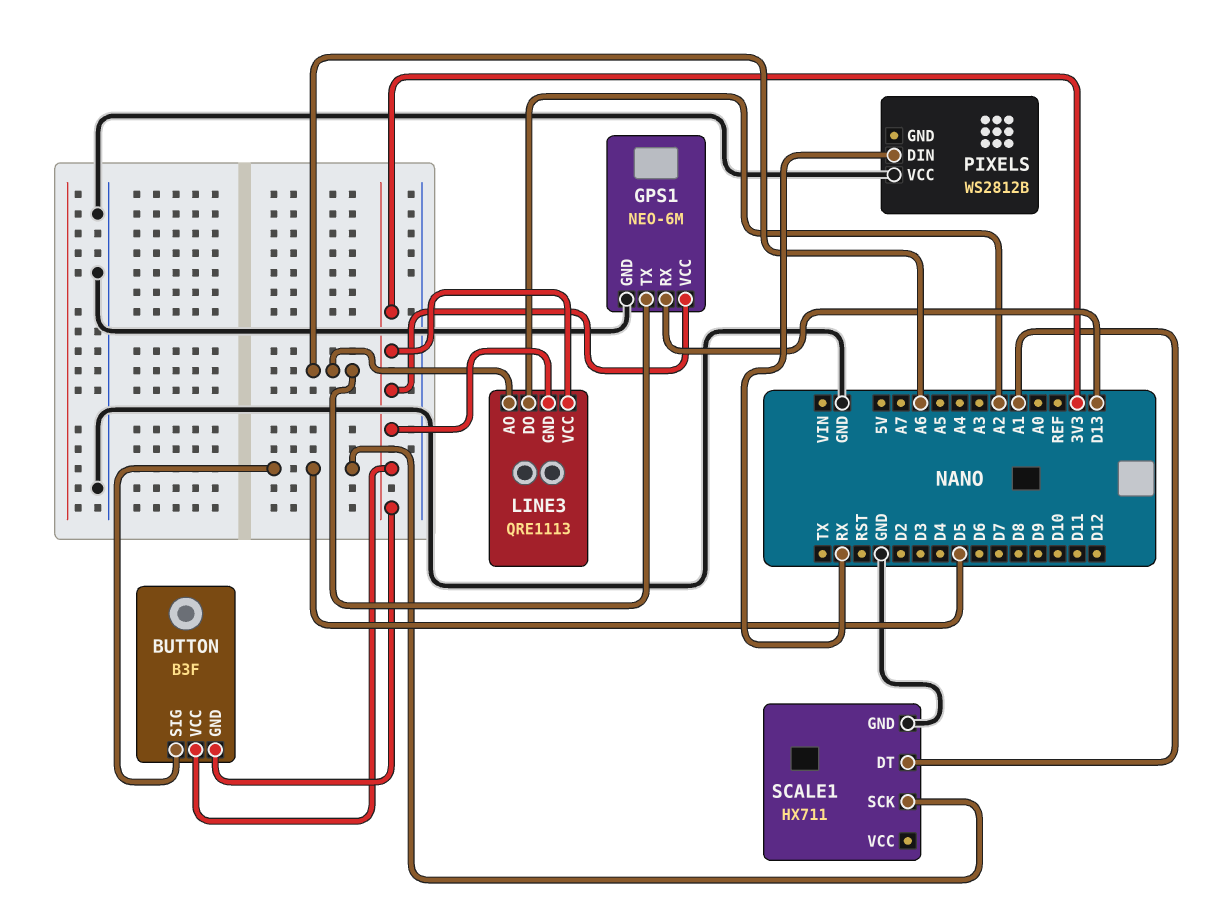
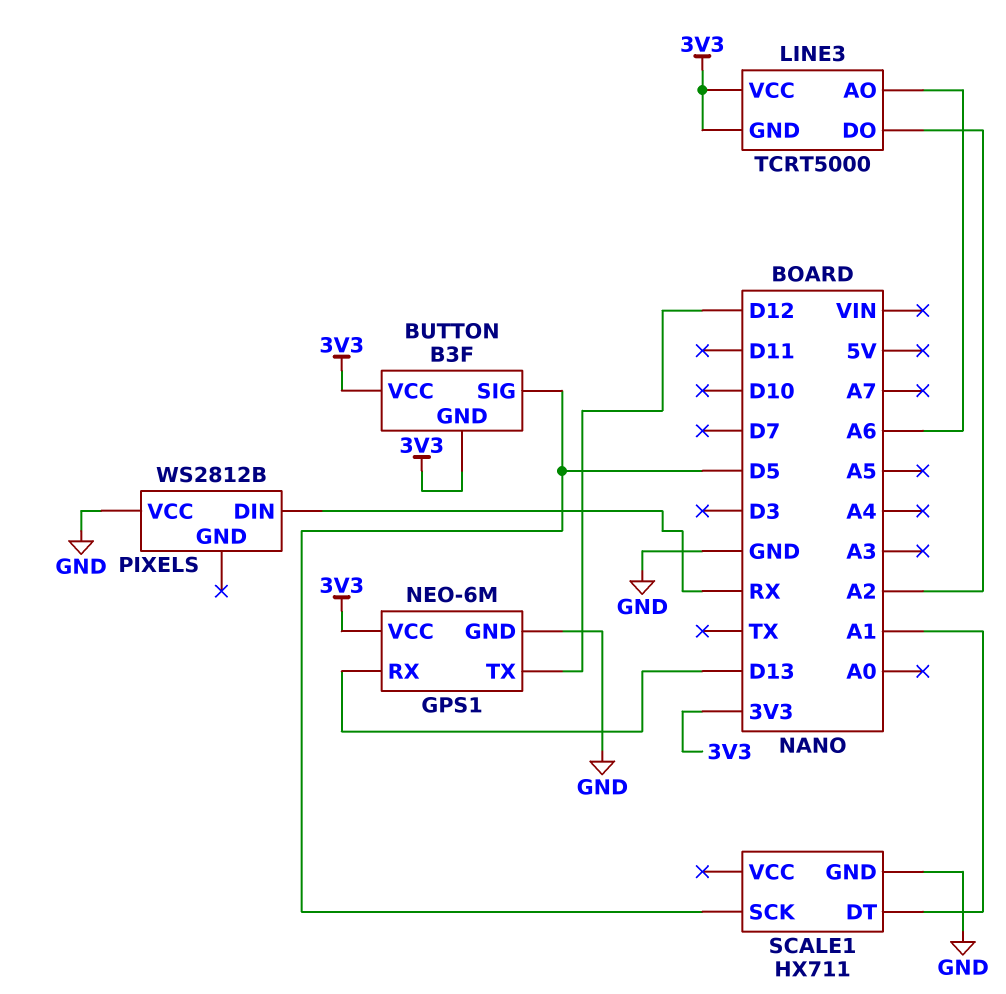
GPS1 pin TX: A6 -> D12
LINE3: QRE1113 -> TCRT5000

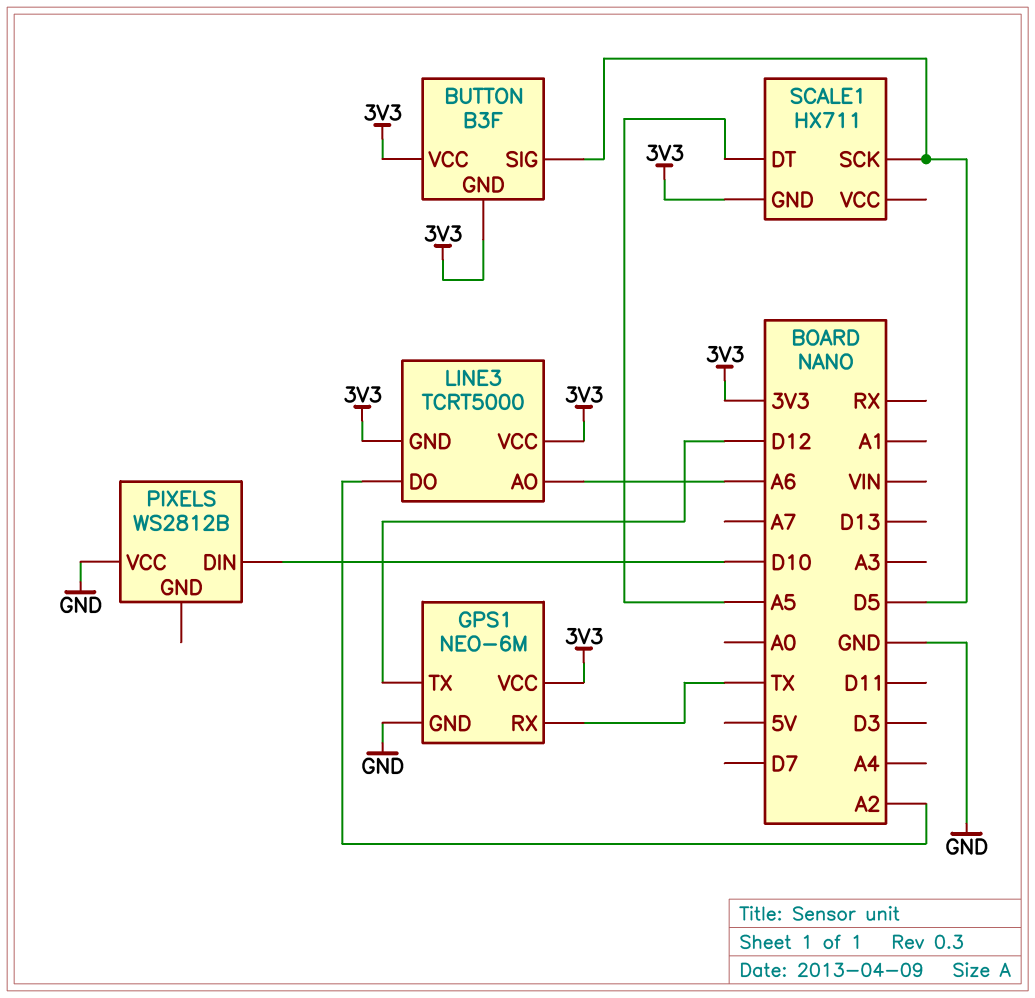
GPS1 pin RX: D13 -> TX
PIXELS pin DIN: RX -> D10
SCALE1 pin DT: A1 -> A5
SCALE1 pin GND: GND -> 3V3

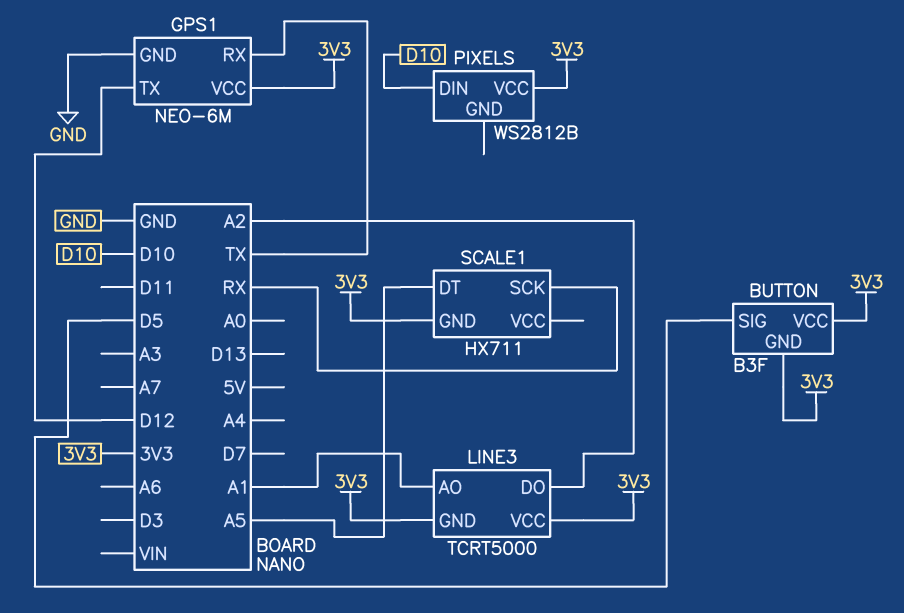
LINE3 pin AO: A6 -> A1
PIXELS pin VCC: GND -> 3V3
SCALE1 pin SCK: D5 -> RX

